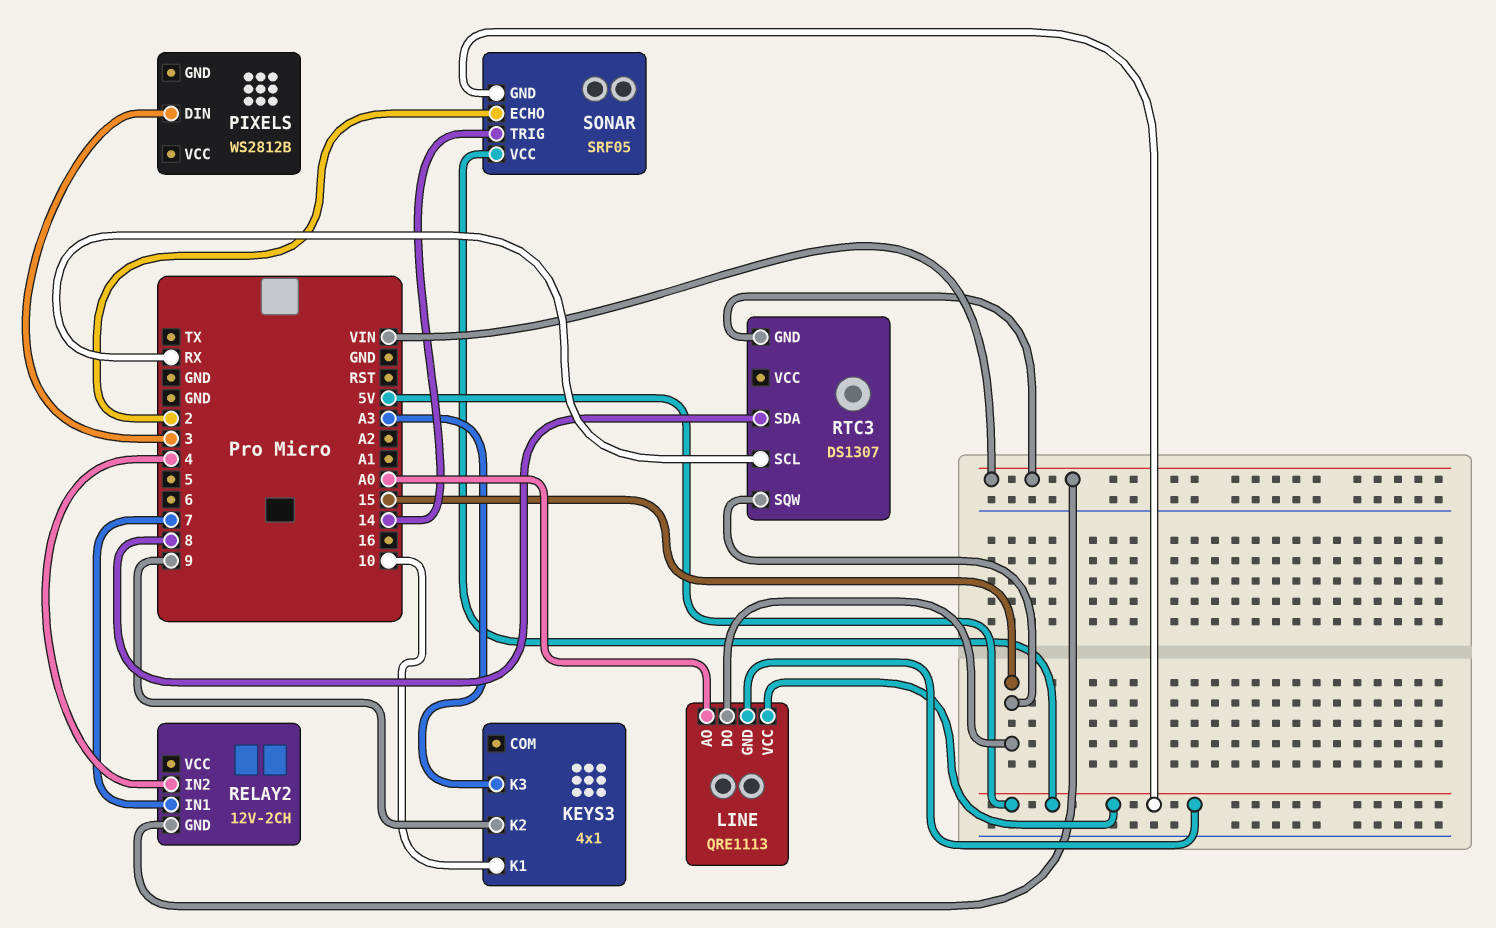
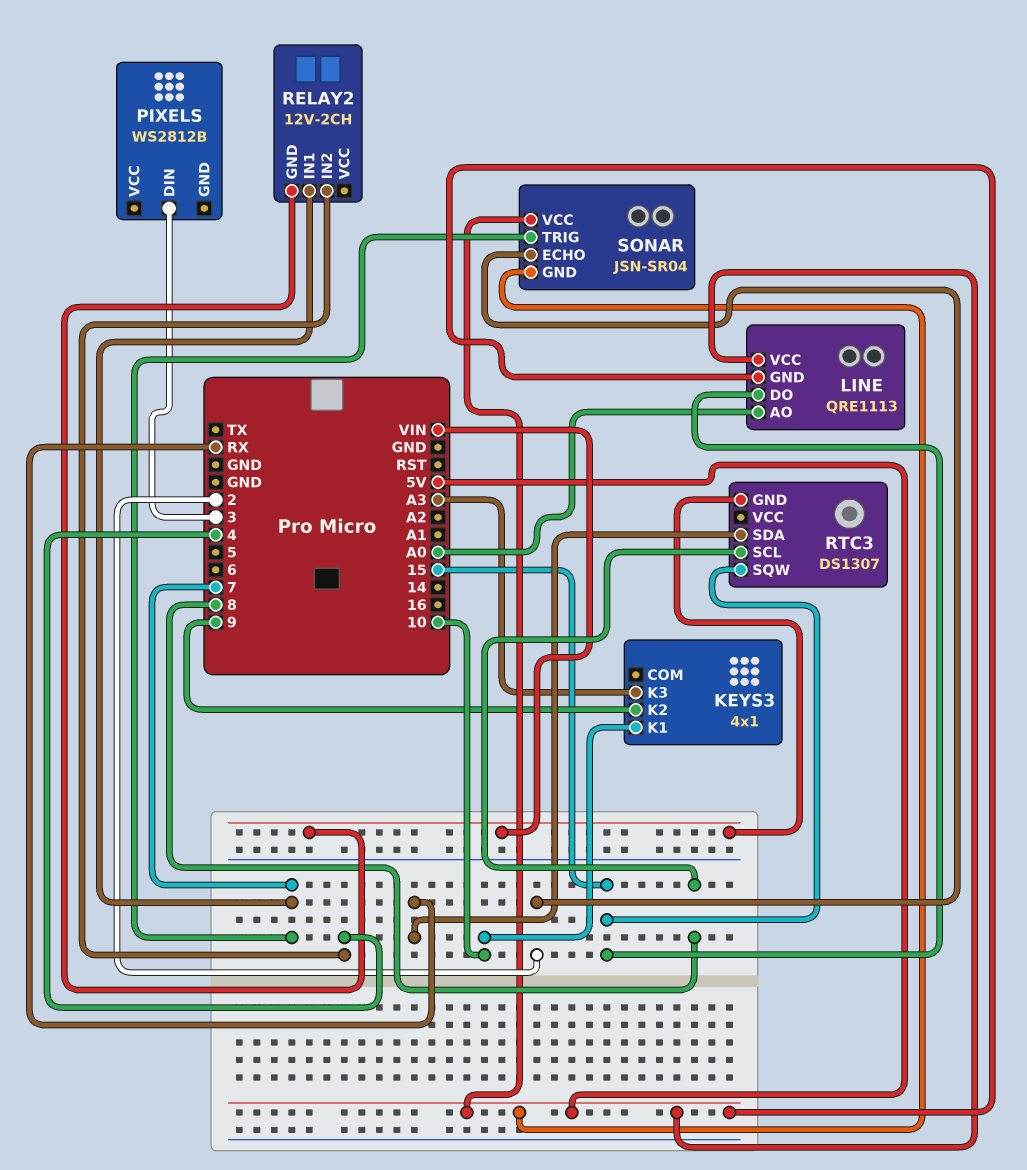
RTC3 pin SCL: RX -> 8
RTC3 pin SDA: 8 -> RX
SONAR: SRF05 -> JSN-SR04
SONAR pin TRIG: 14 -> 7

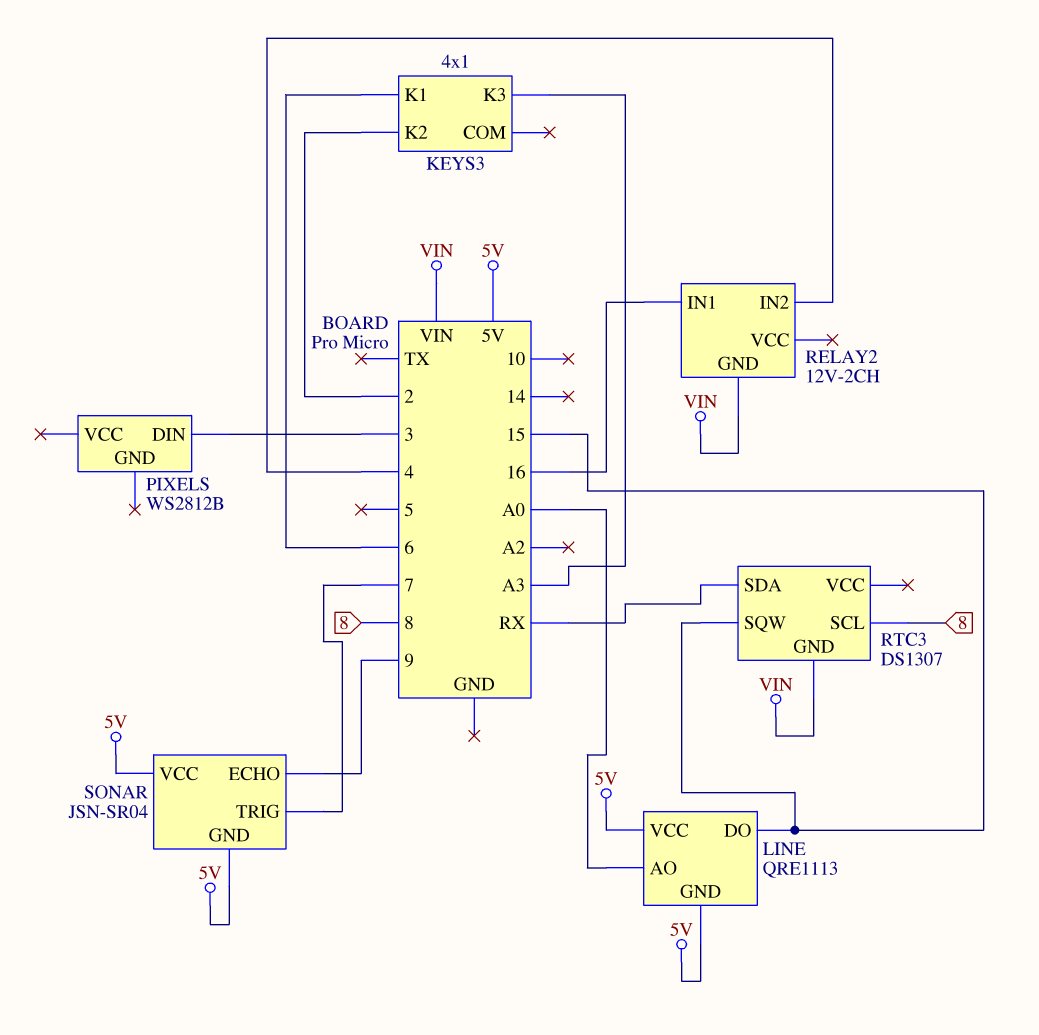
KEYS3 pin K1: 10 -> 6
KEYS3 pin K2: 9 -> 2
RELAY2 pin IN1: 7 -> 16
SONAR pin ECHO: 2 -> 9

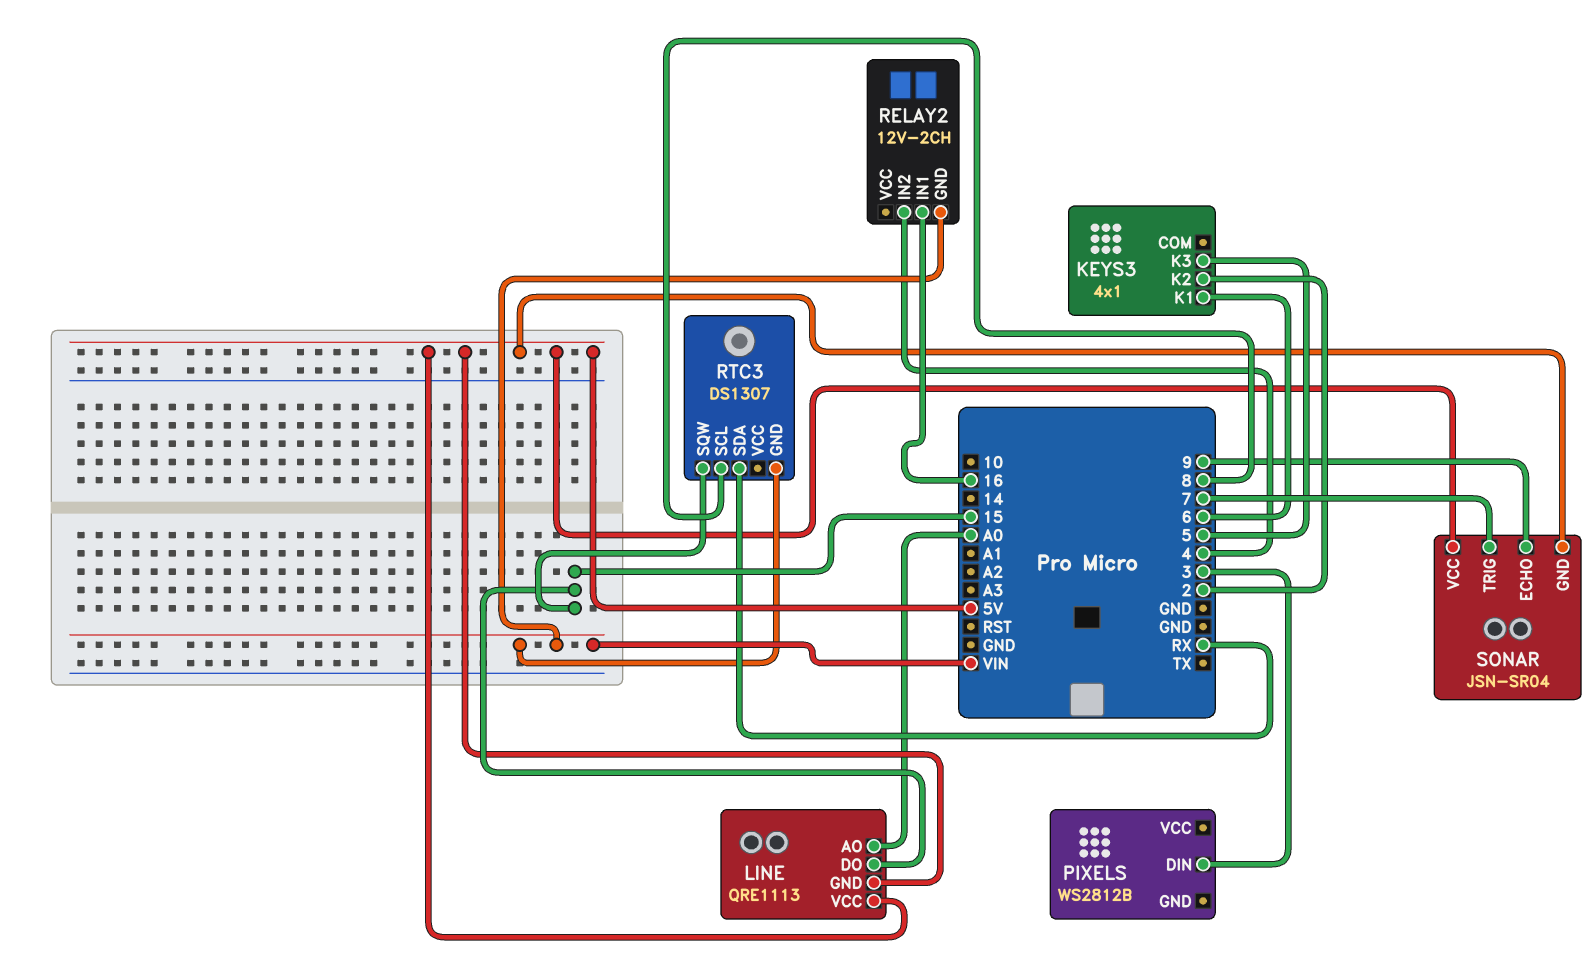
KEYS3 pin K3: A3 -> 5

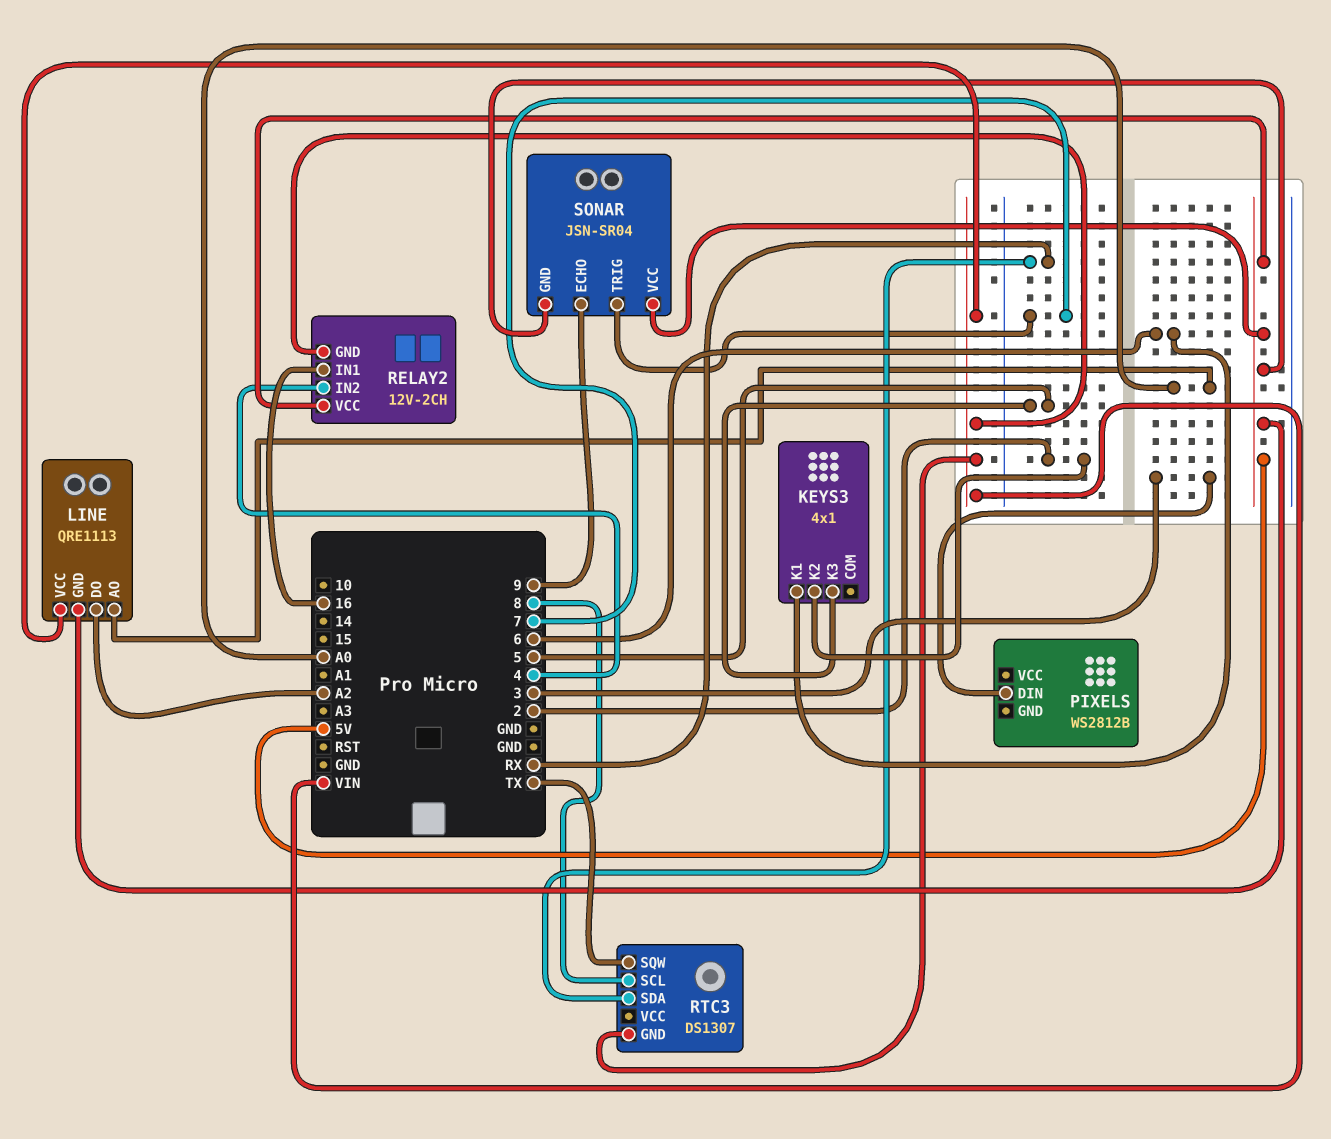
LINE pin DO: 15 -> A2
LINE pin VCC: 5V -> VIN
RELAY2 pin VCC: none -> 5V
RTC3 pin SQW: 15 -> TX

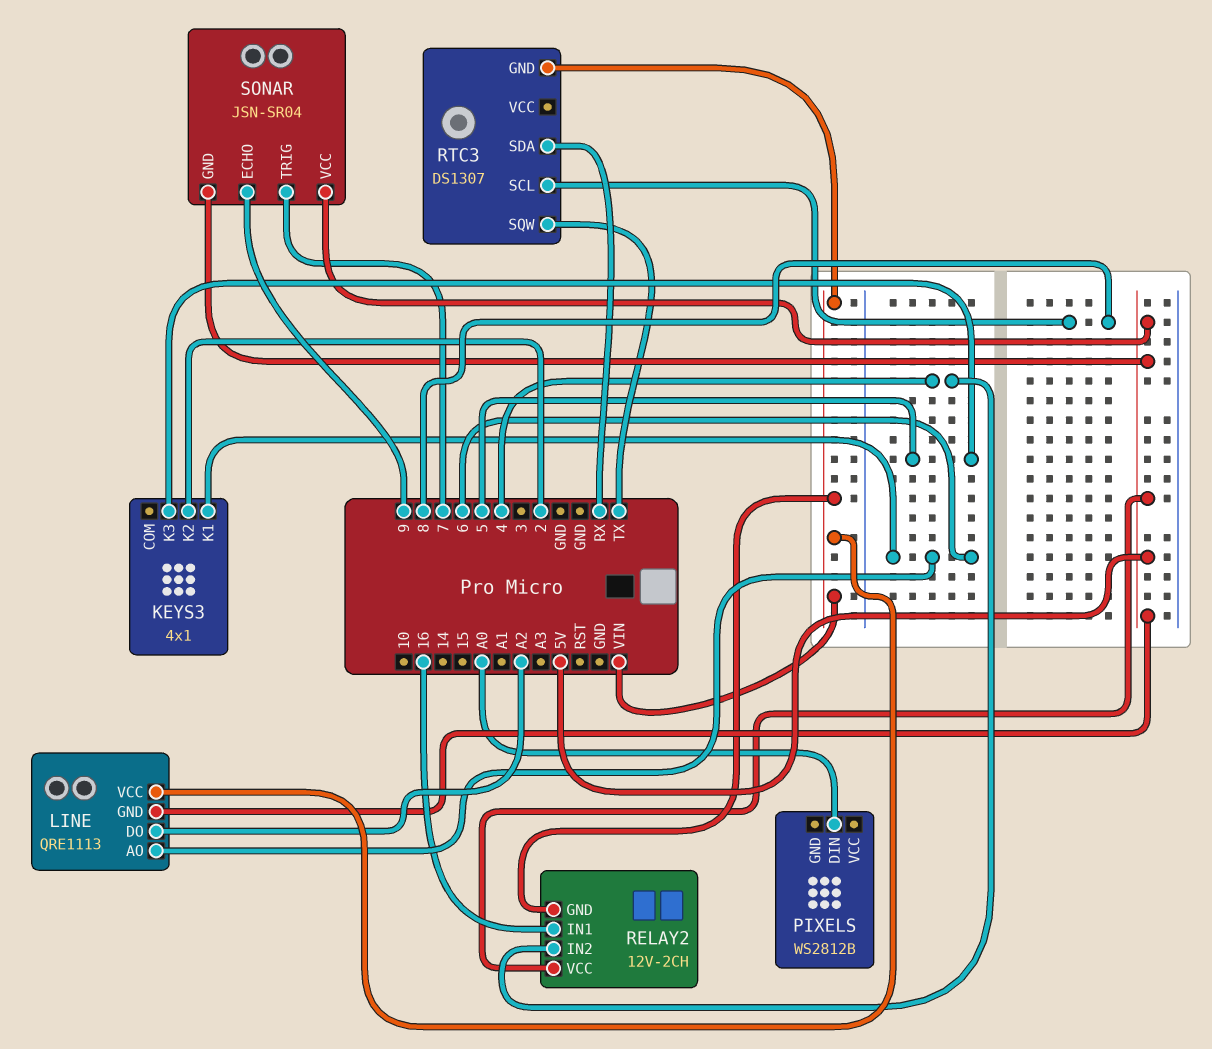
LINE pin AO: A0 -> 6
PIXELS pin DIN: 3 -> A0

